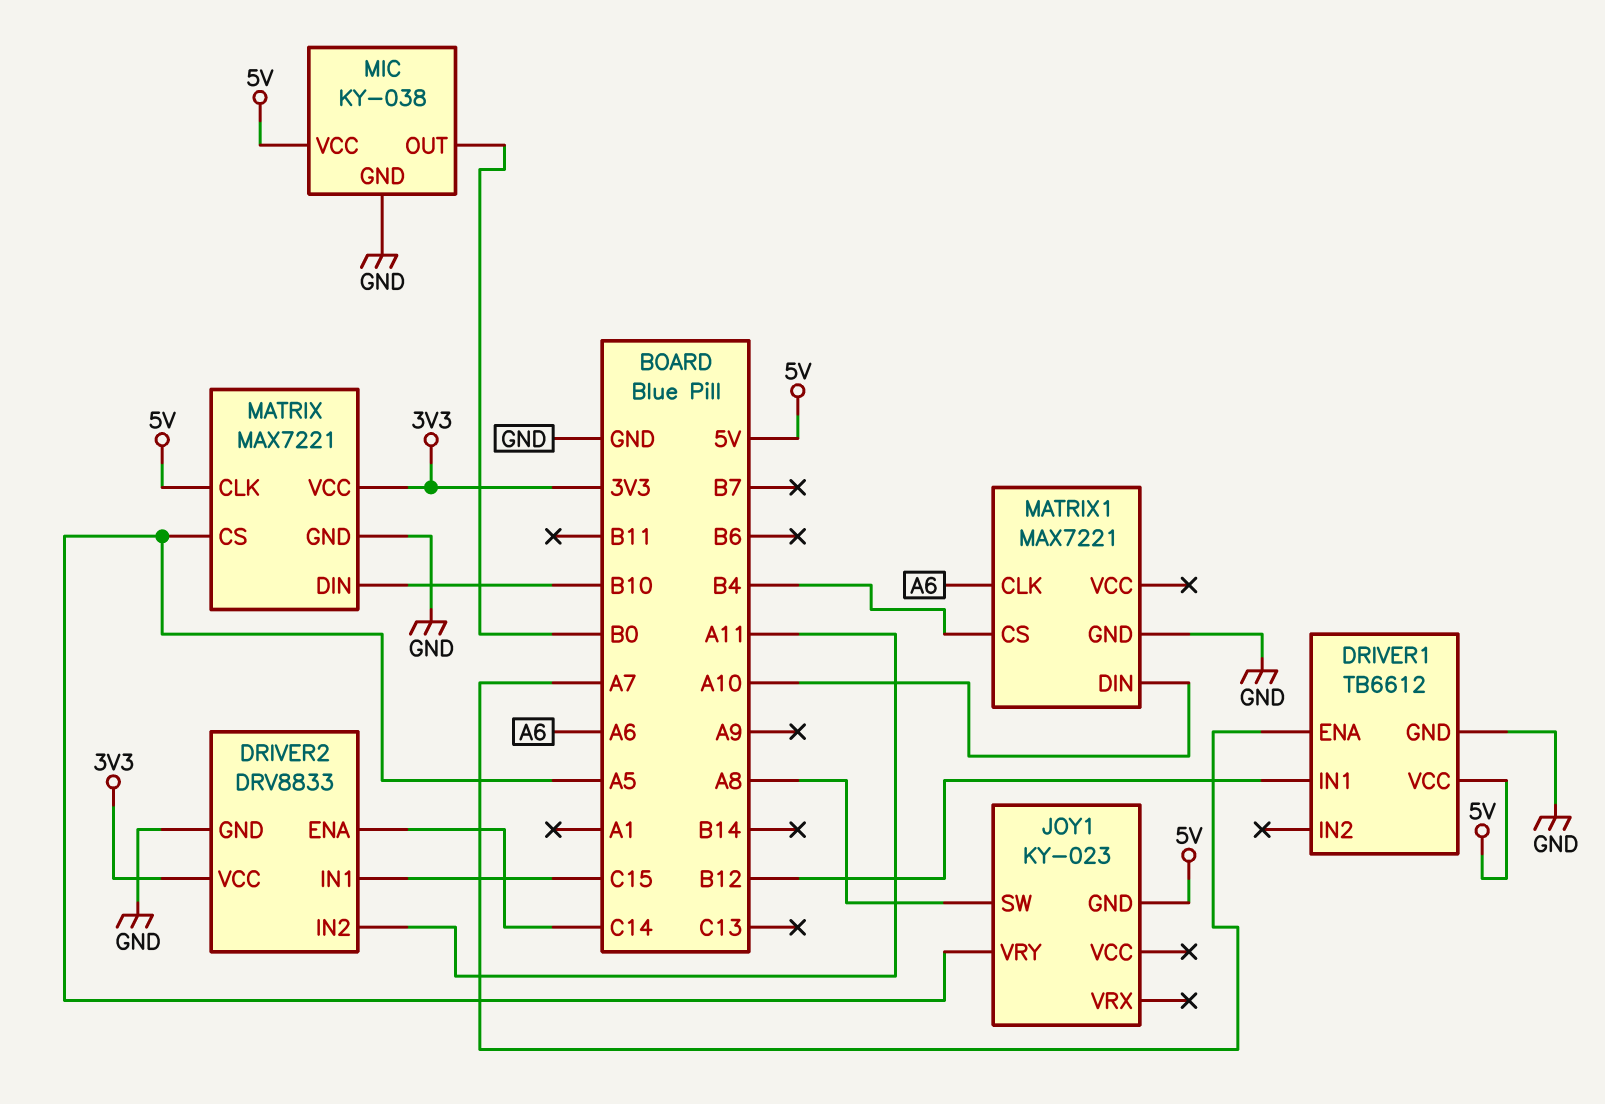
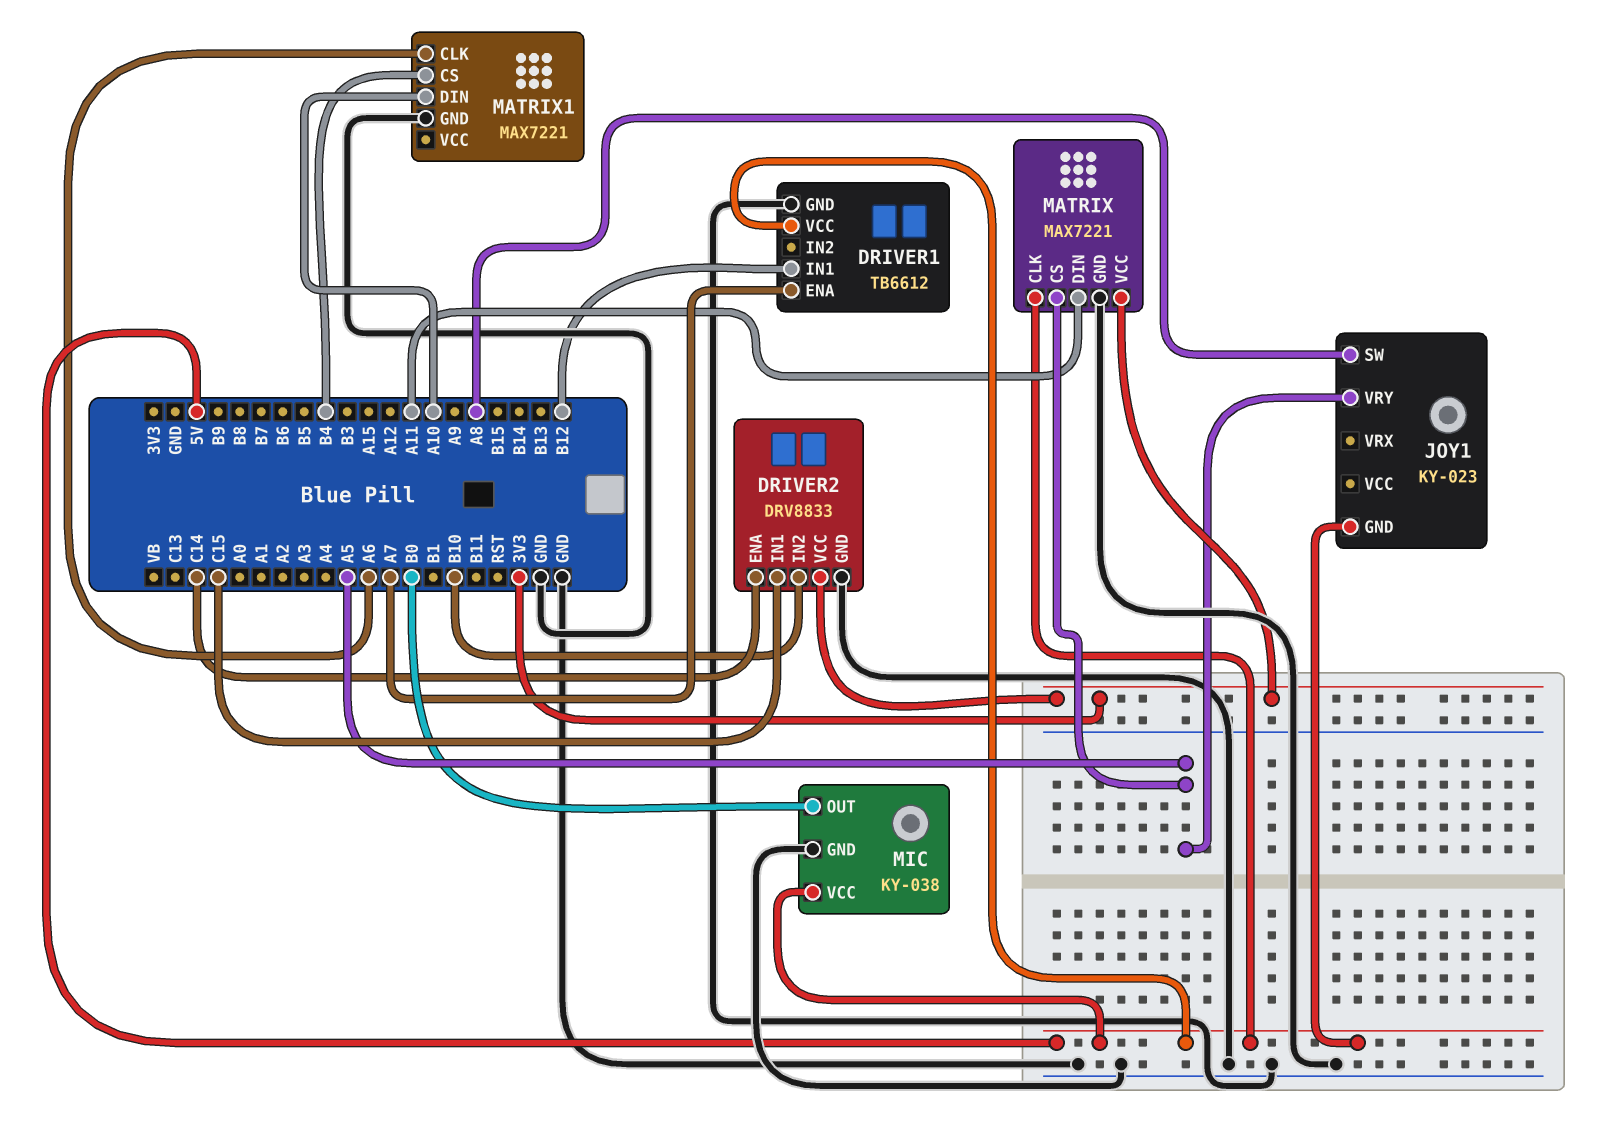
DRIVER2 pin IN2: A11 -> B10
MATRIX pin DIN: B10 -> A11

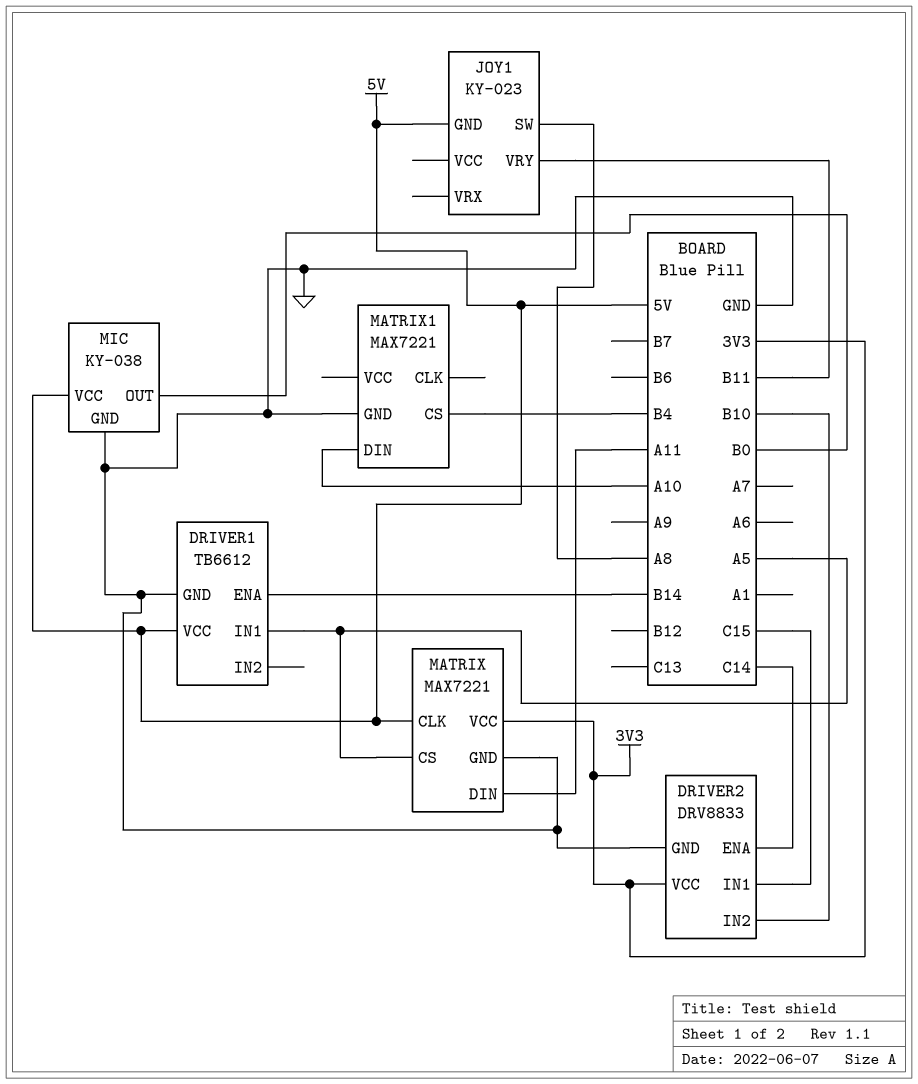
DRIVER1 pin ENA: A7 -> B14
DRIVER1 pin IN1: B12 -> A5
JOY1 pin VRY: A5 -> B11
MATRIX1 pin CLK: A6 -> none

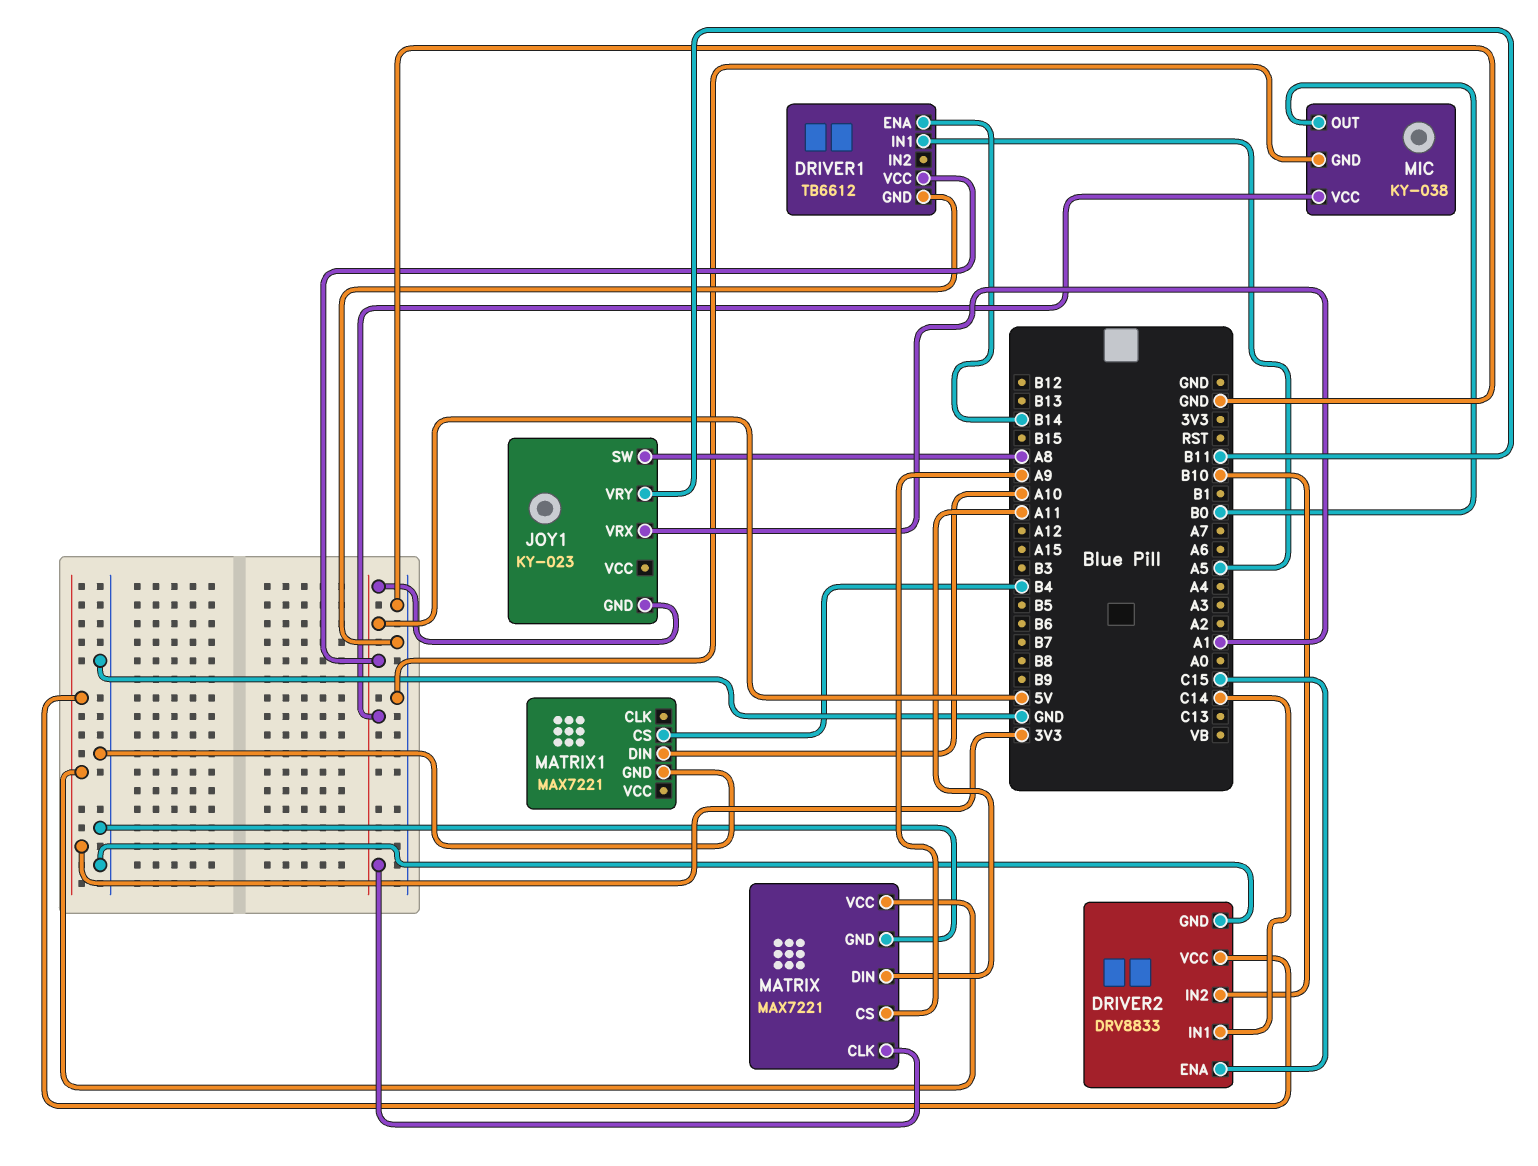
DRIVER2 pin ENA: C14 -> C15
DRIVER2 pin IN1: C15 -> C14
JOY1 pin VRX: none -> A1
MATRIX pin CS: A5 -> A9

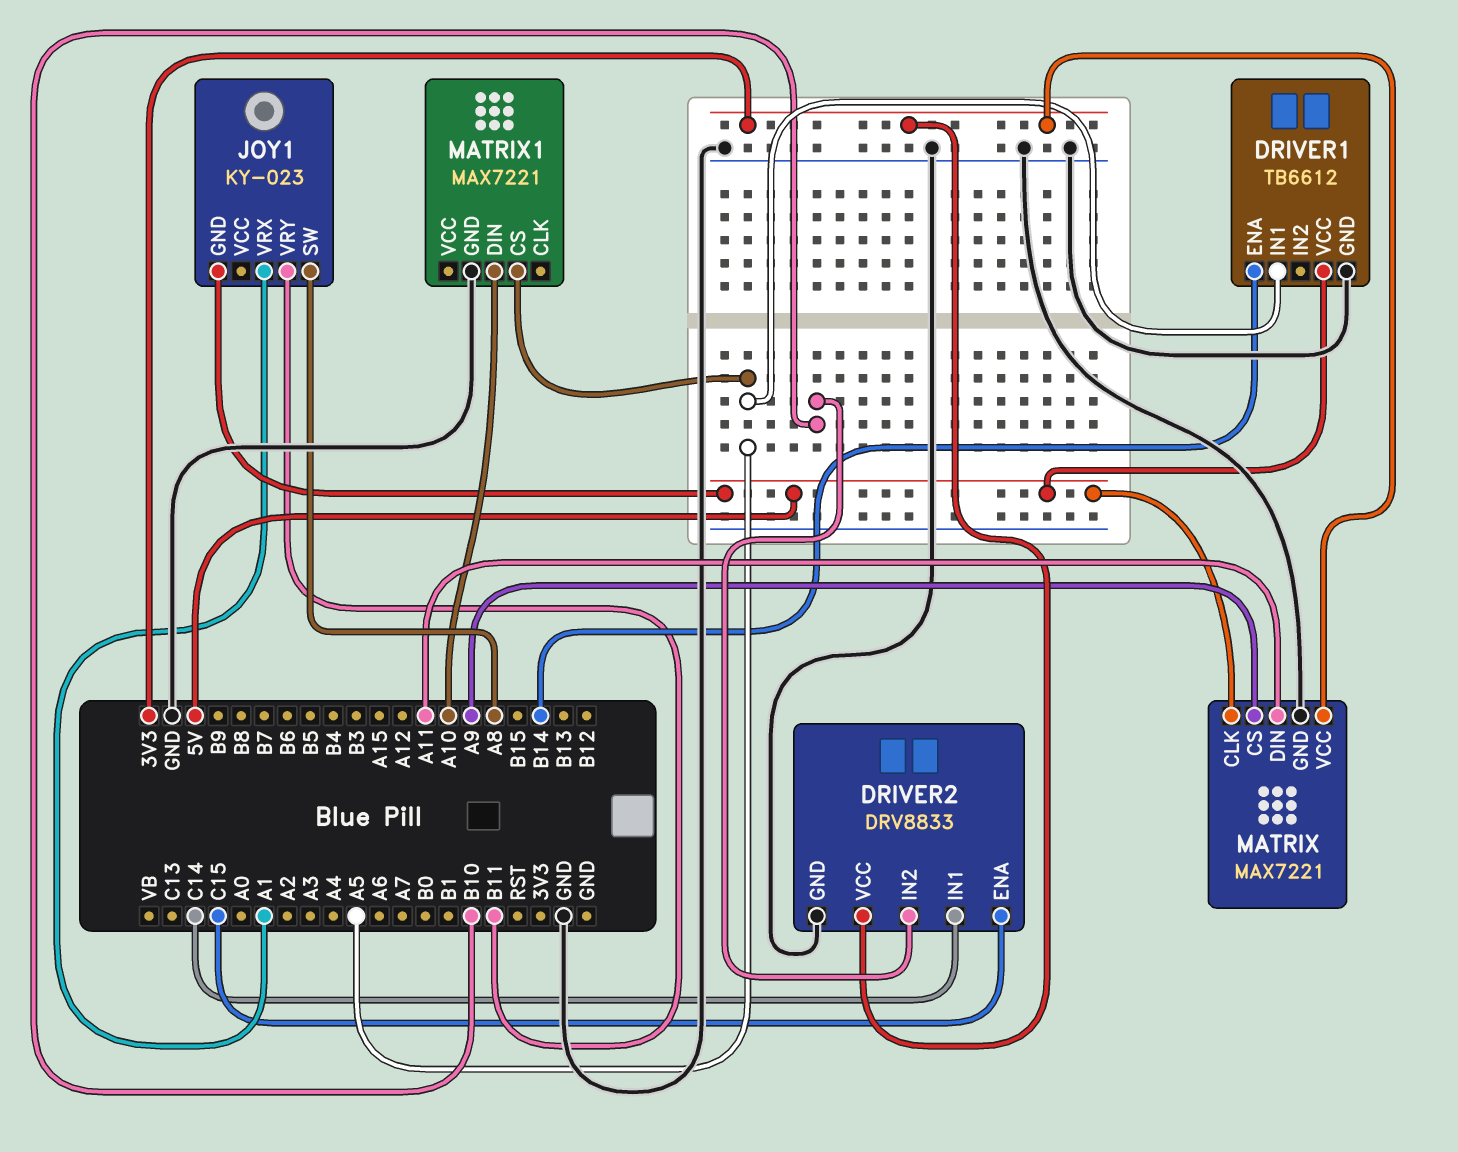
MATRIX1 pin CS: B4 -> A5
MIC: KY-038 -> none
MIC pin GND: GND -> none
MIC pin OUT: B0 -> none
MIC pin VCC: 5V -> none

